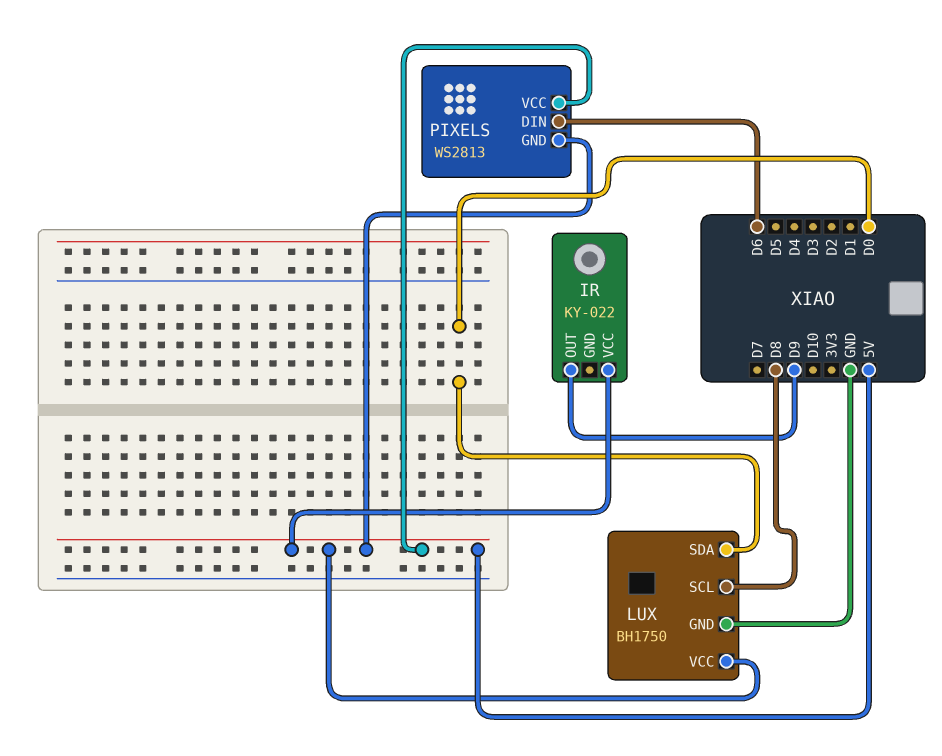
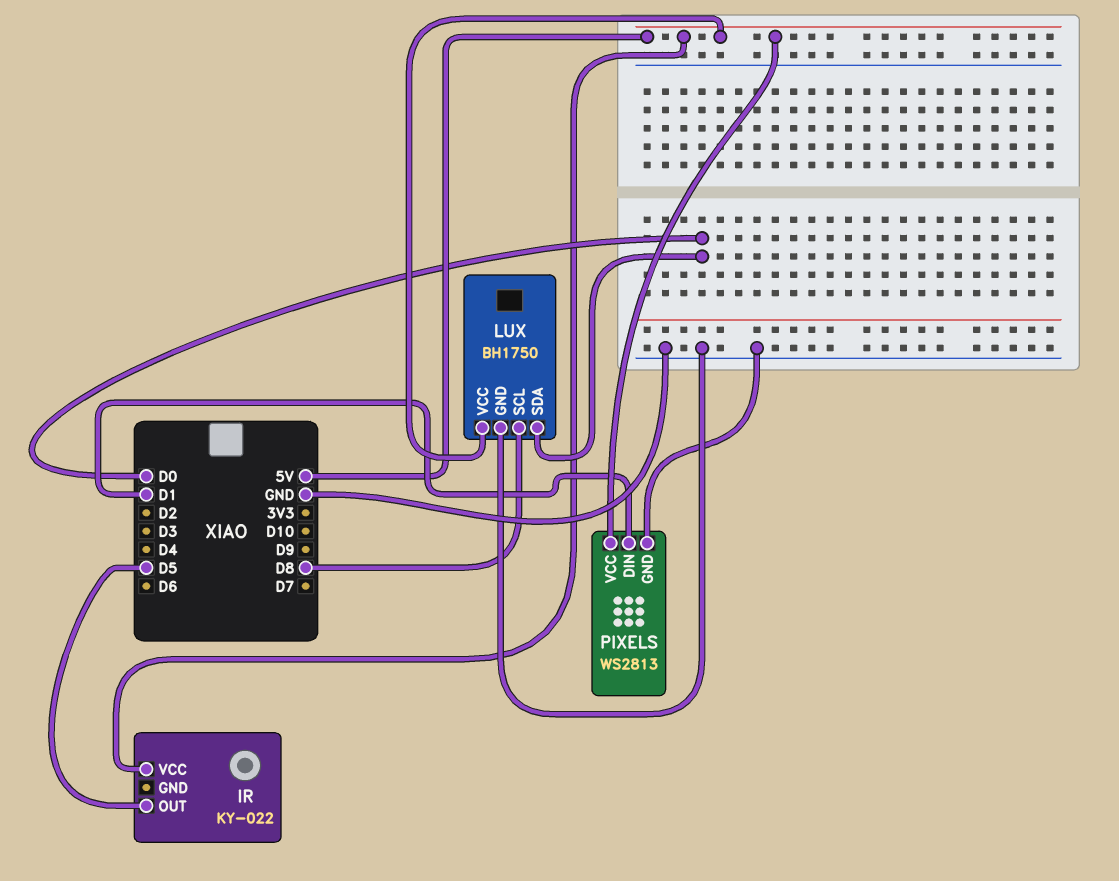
IR pin OUT: D9 -> D5
PIXELS pin DIN: D6 -> D1
PIXELS pin GND: 5V -> GND

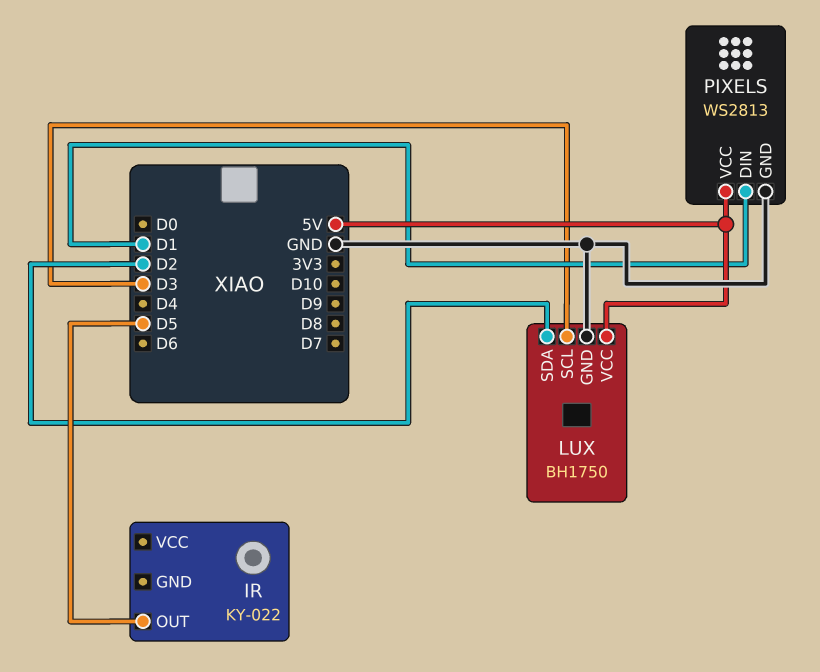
IR pin VCC: 5V -> none
LUX pin SCL: D8 -> D3
LUX pin SDA: D0 -> D2

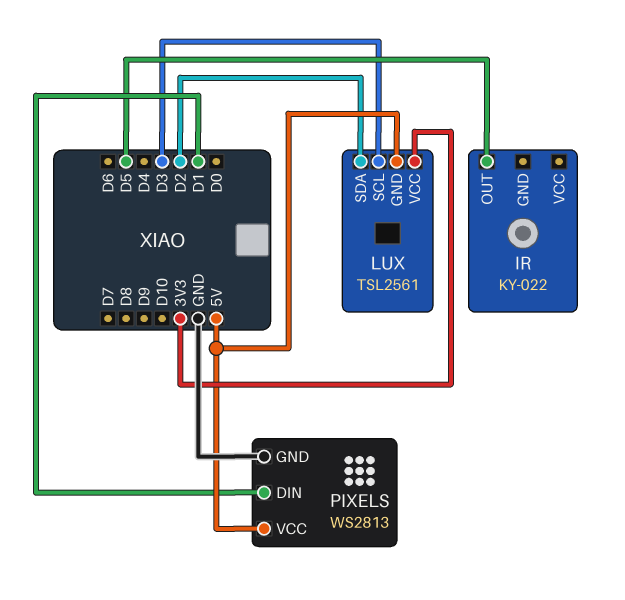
LUX: BH1750 -> TSL2561
LUX pin GND: GND -> 5V
LUX pin VCC: 5V -> 3V3

